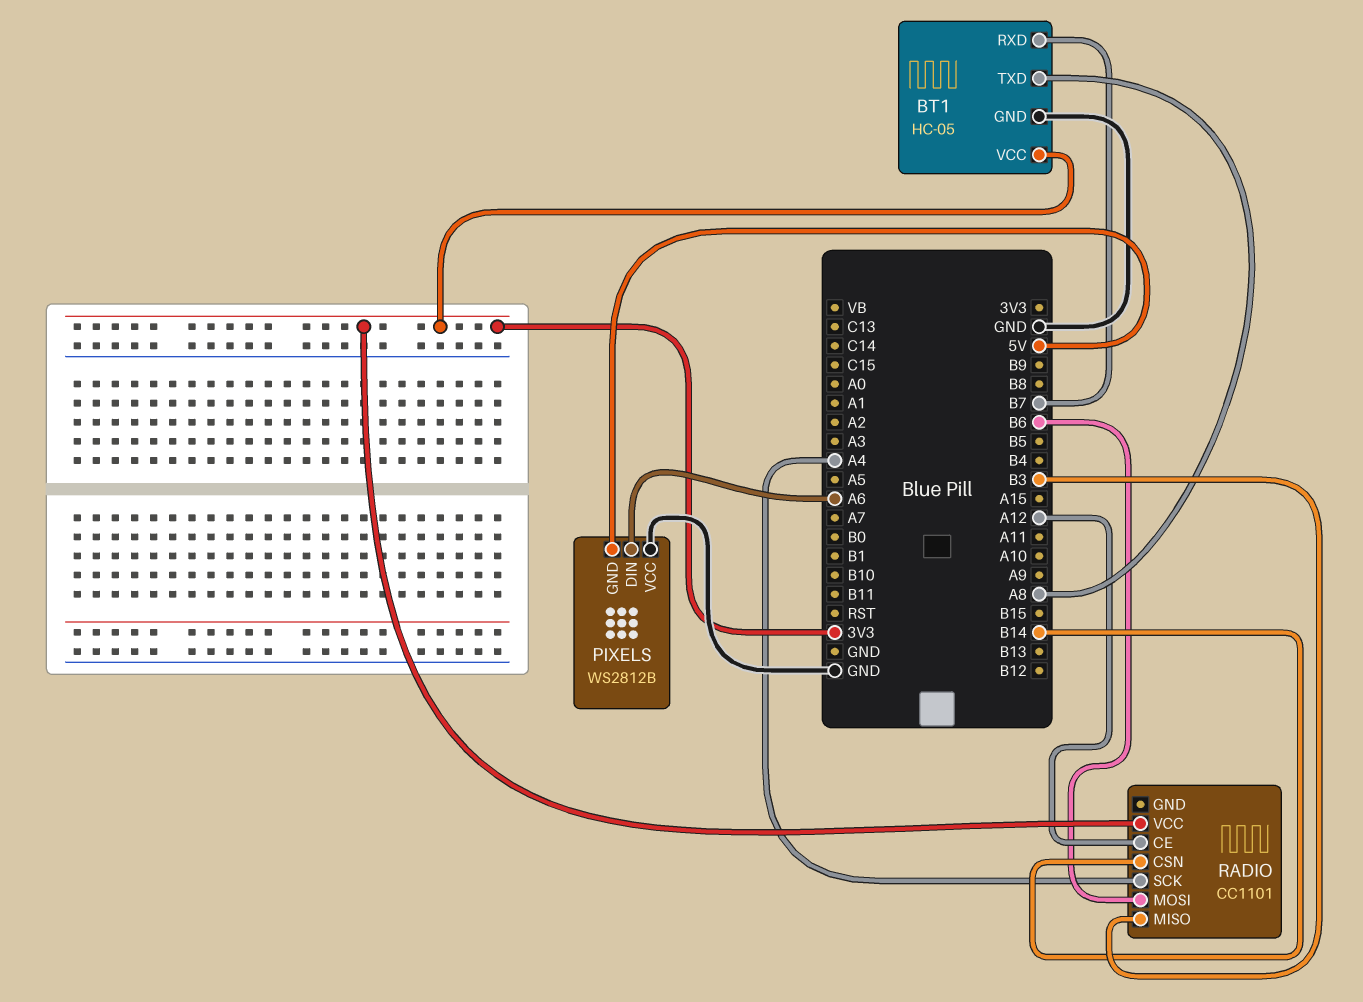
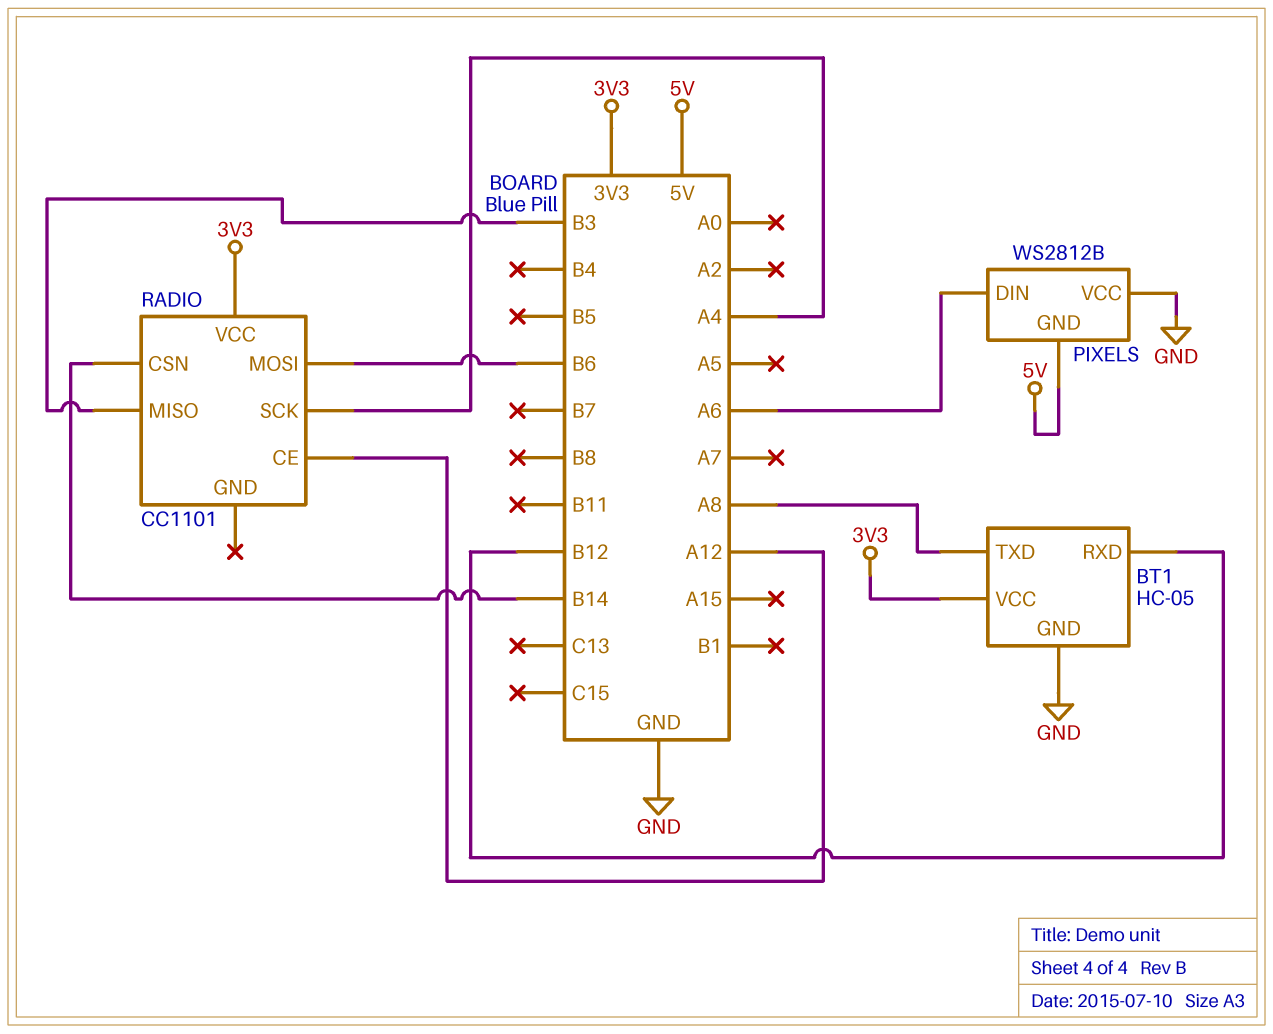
BT1 pin RXD: B7 -> B12

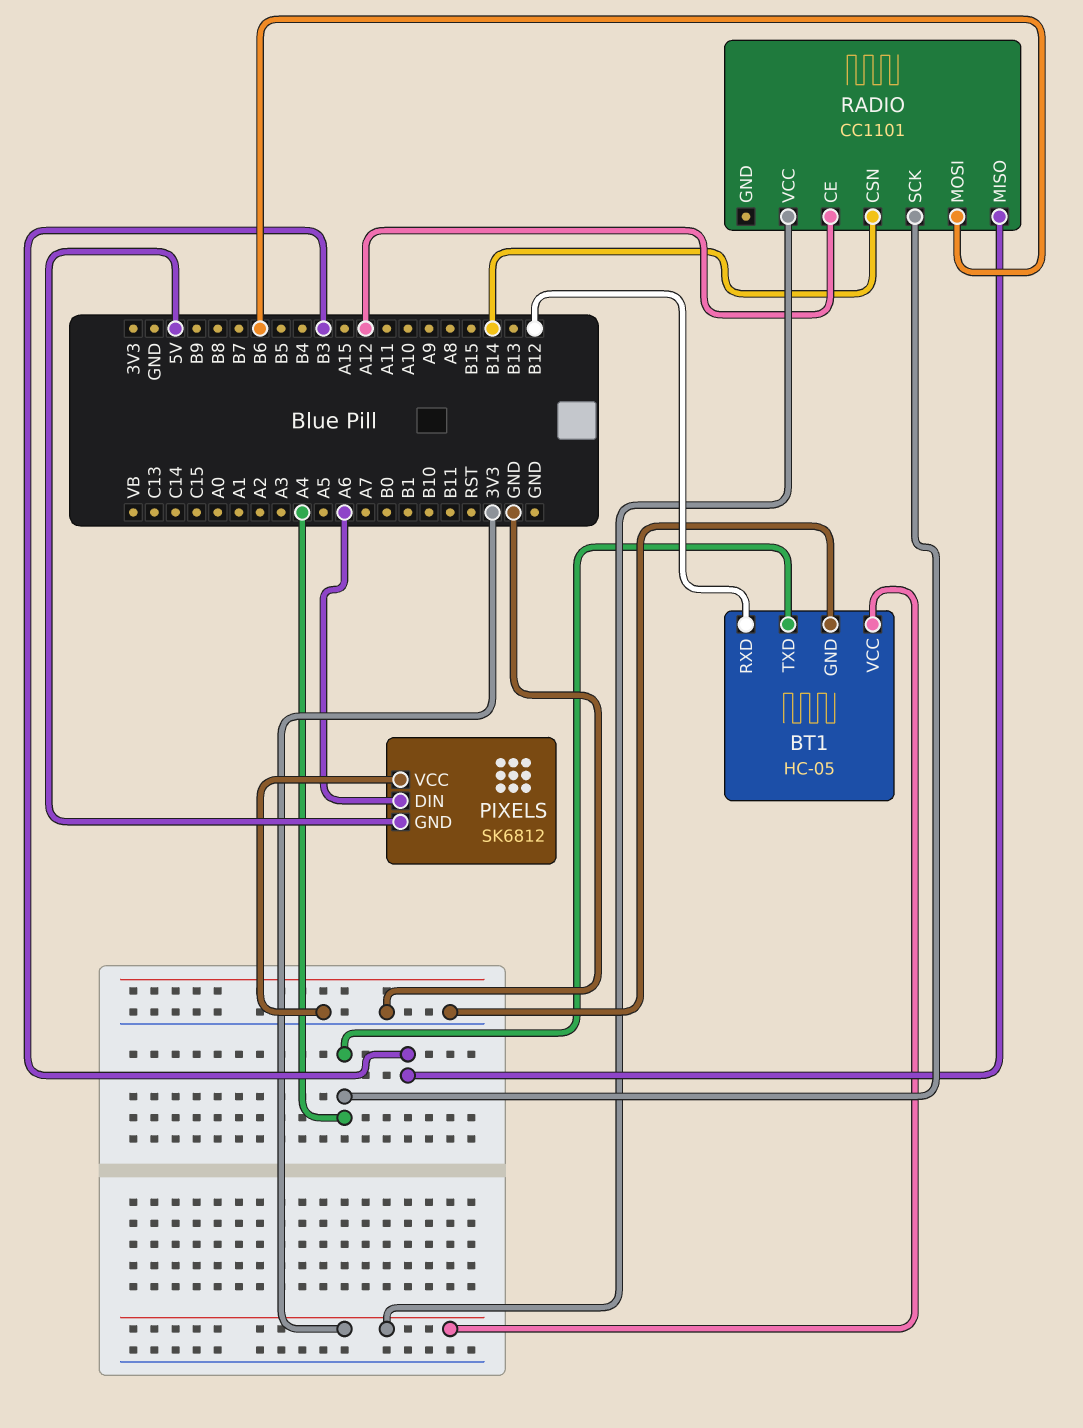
BT1 pin TXD: A8 -> A4
PIXELS: WS2812B -> SK6812

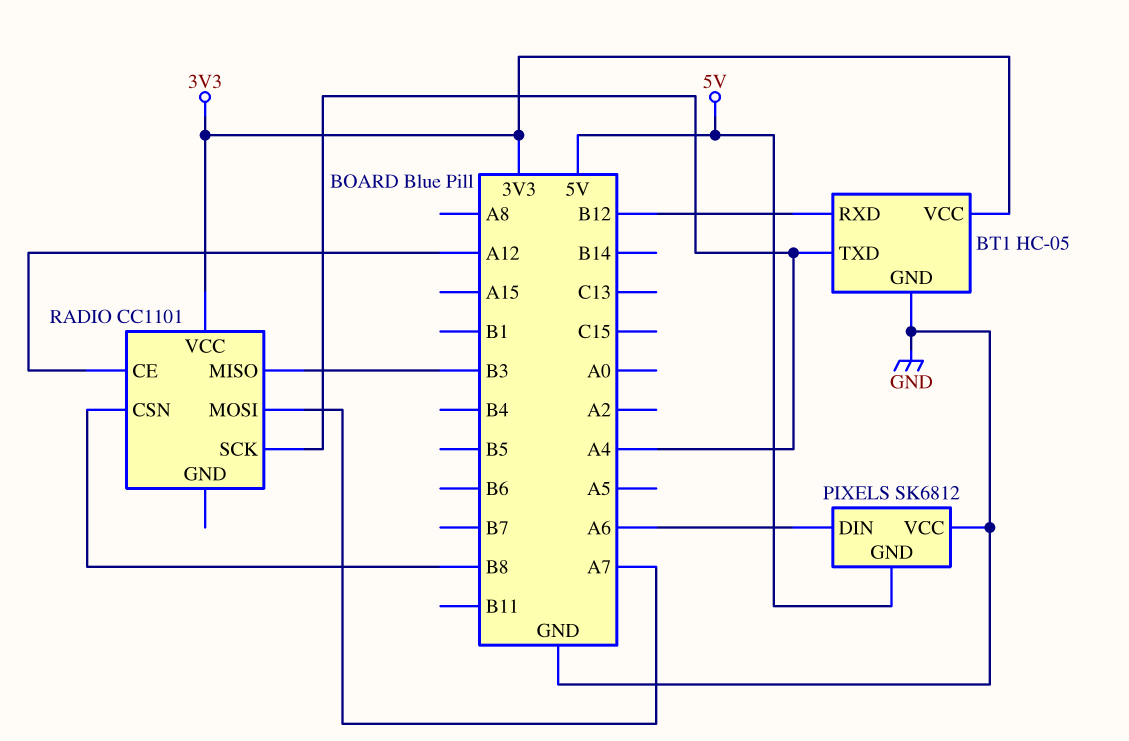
RADIO pin CSN: B14 -> B8
RADIO pin MOSI: B6 -> A7

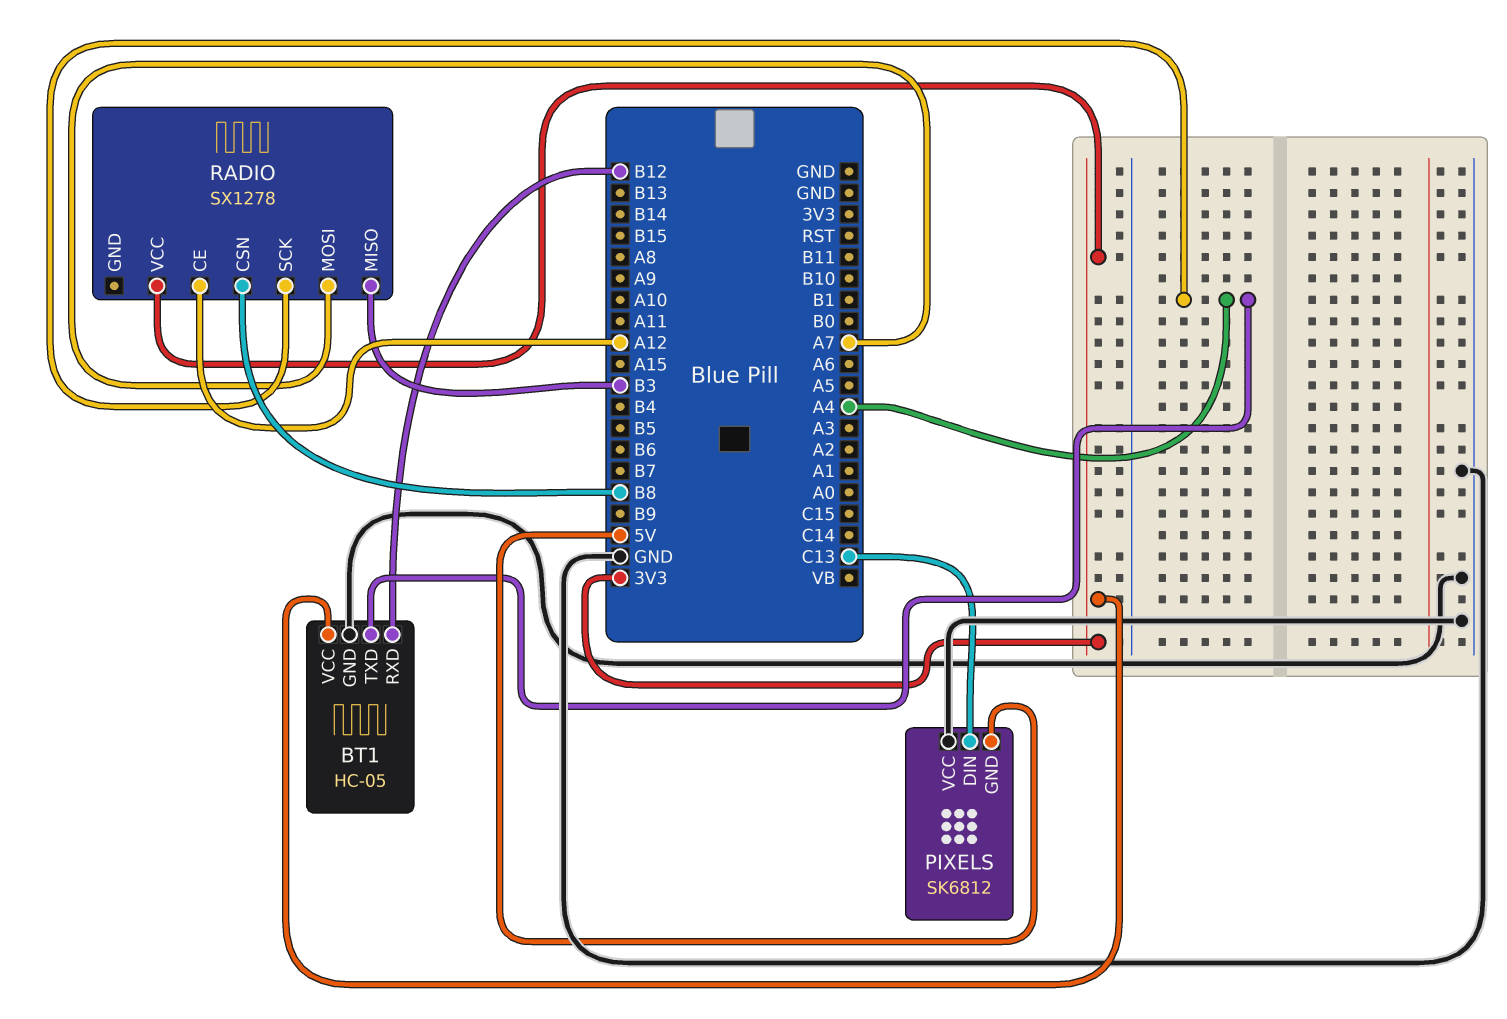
PIXELS pin DIN: A6 -> C13
RADIO: CC1101 -> SX1278

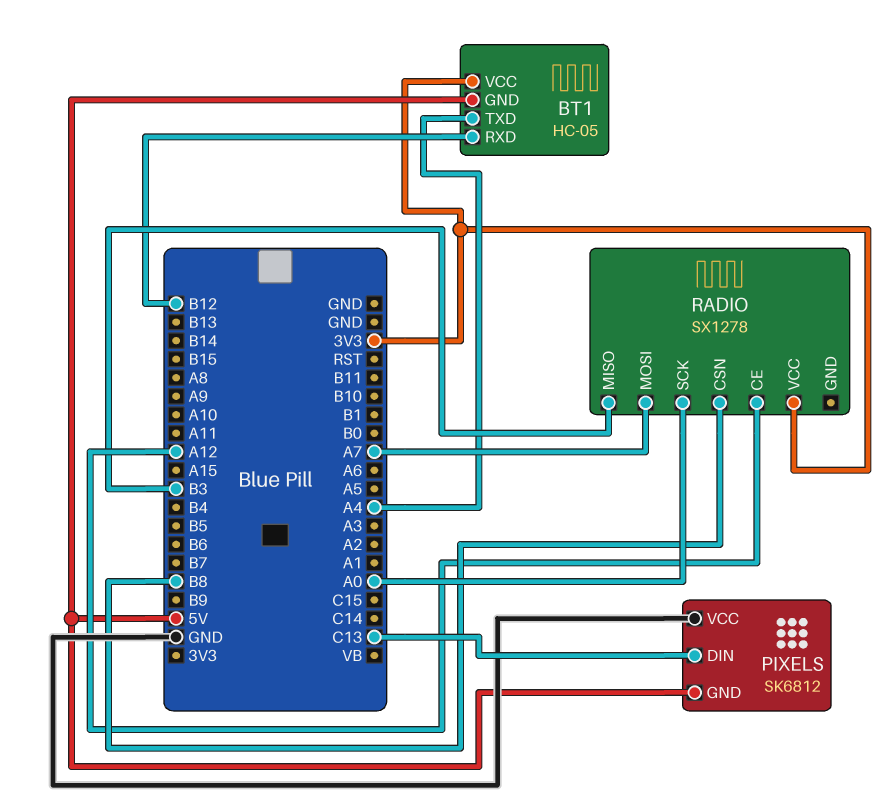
BT1 pin GND: GND -> 5V
RADIO pin SCK: A4 -> A0

